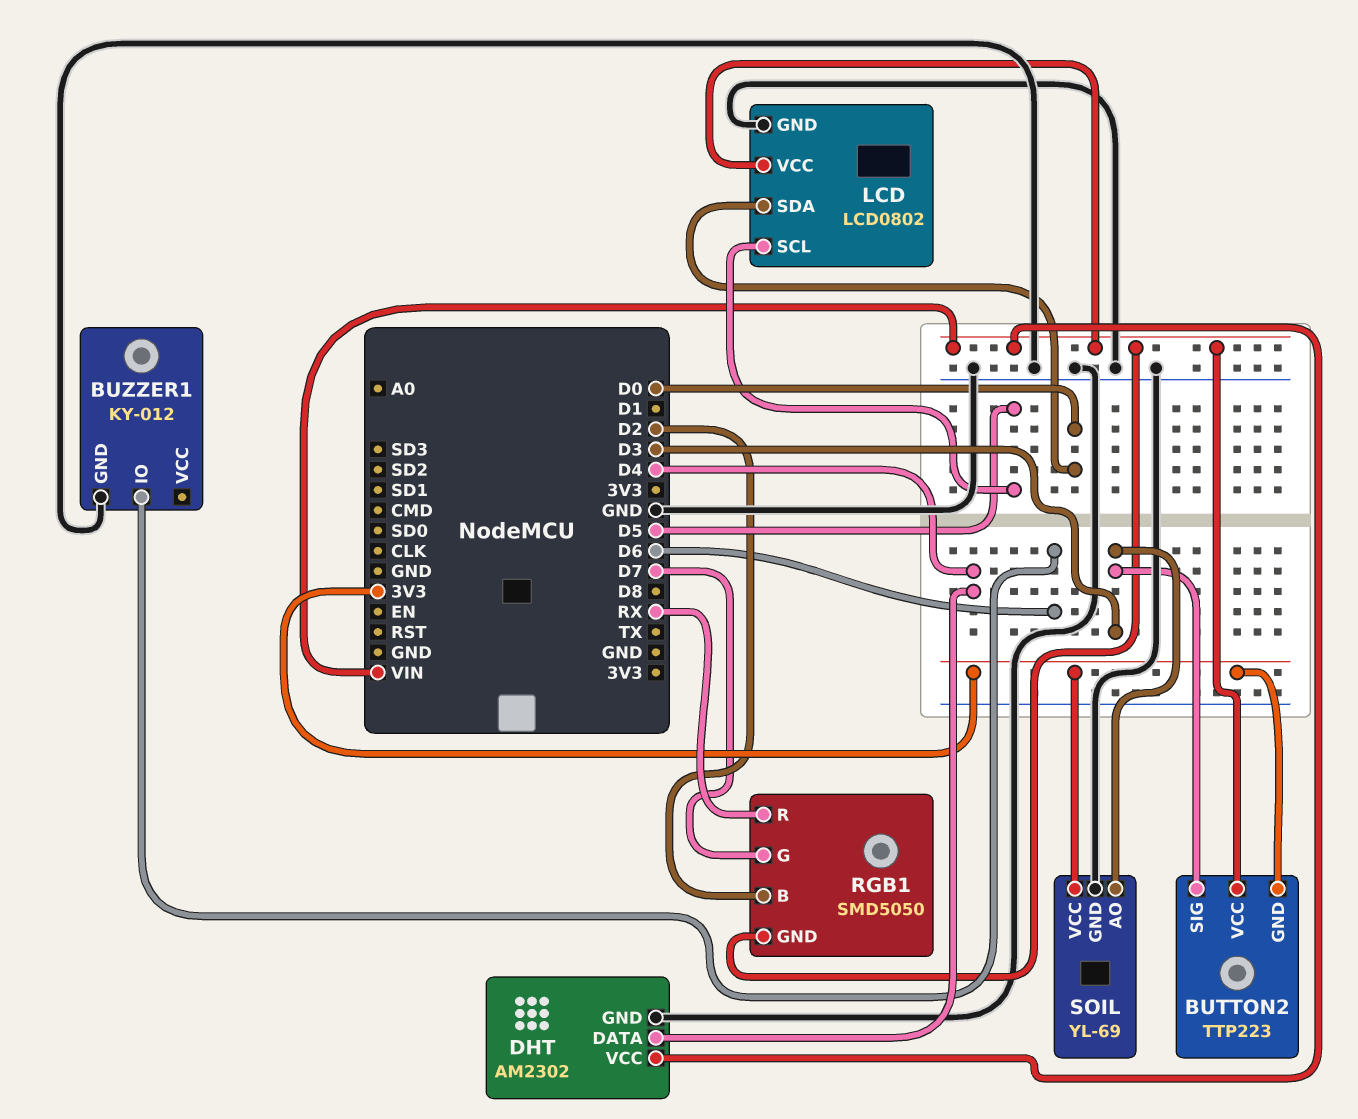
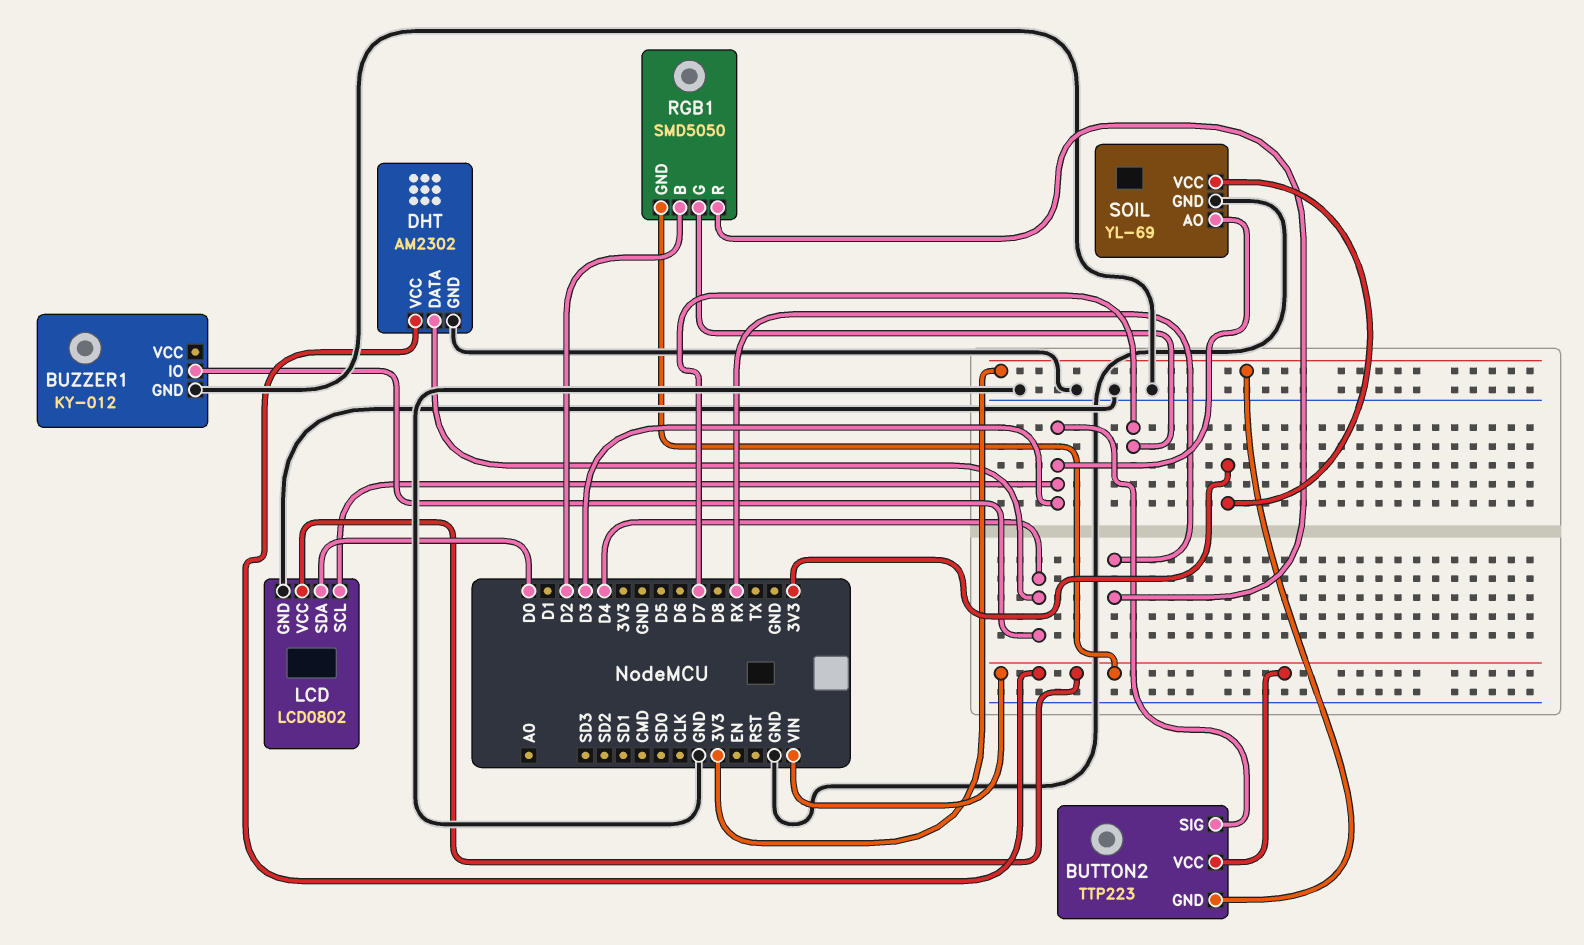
BUZZER1 pin IO: D6 -> D4
LCD pin SCL: D5 -> D3

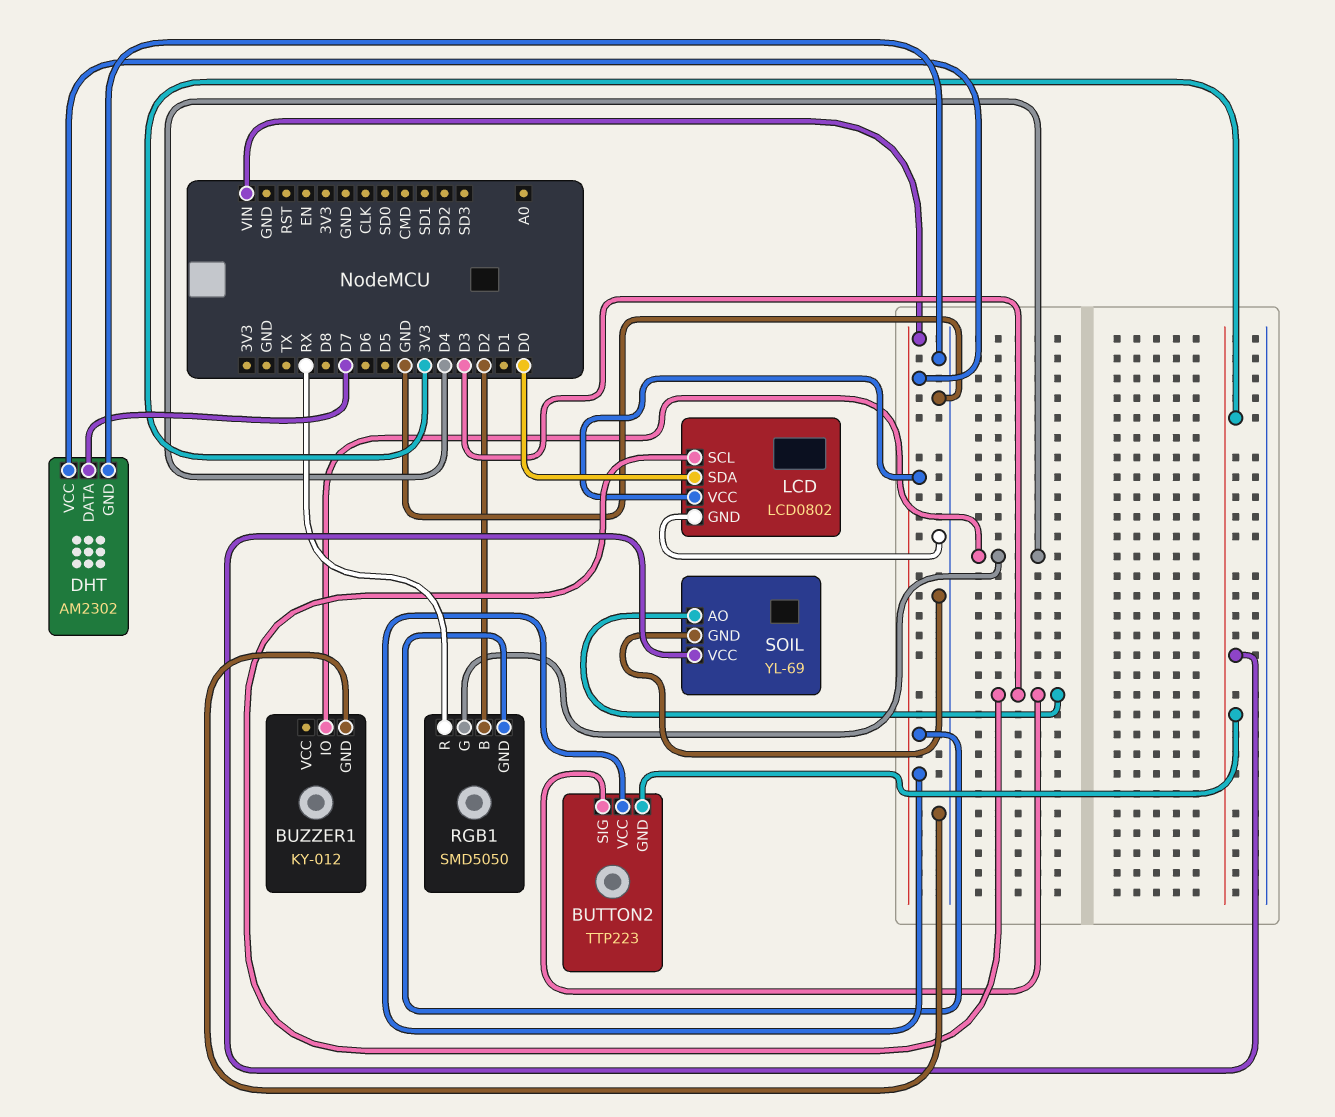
DHT pin DATA: D4 -> D7
RGB1 pin G: D7 -> D4

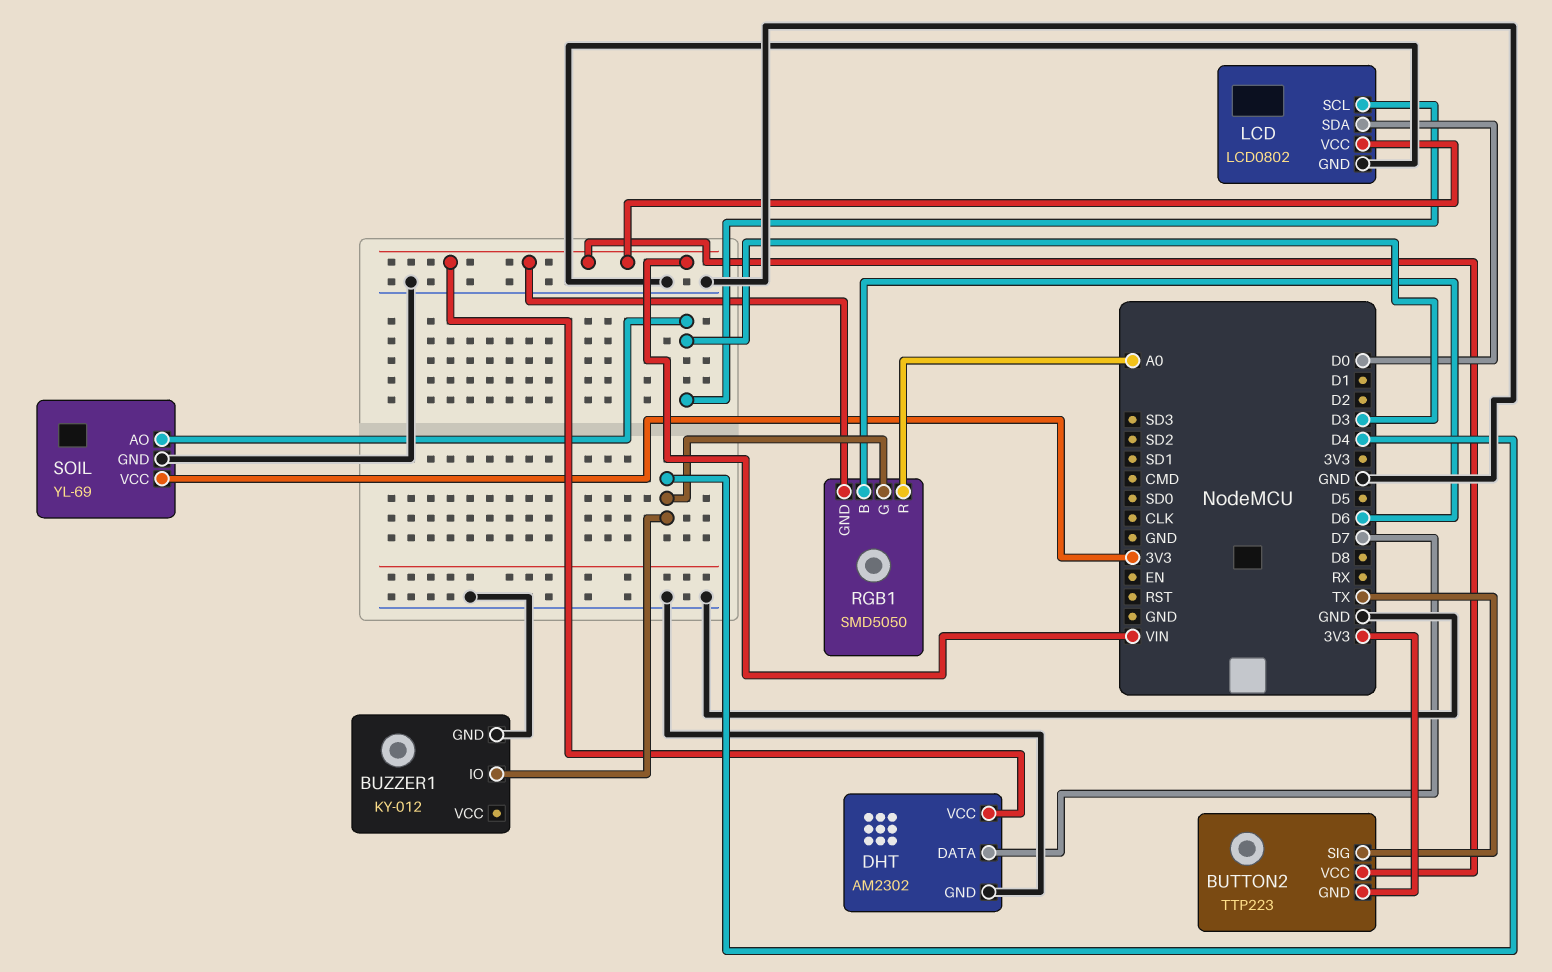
BUTTON2 pin SIG: D3 -> TX
RGB1 pin B: D2 -> D6
RGB1 pin R: RX -> A0

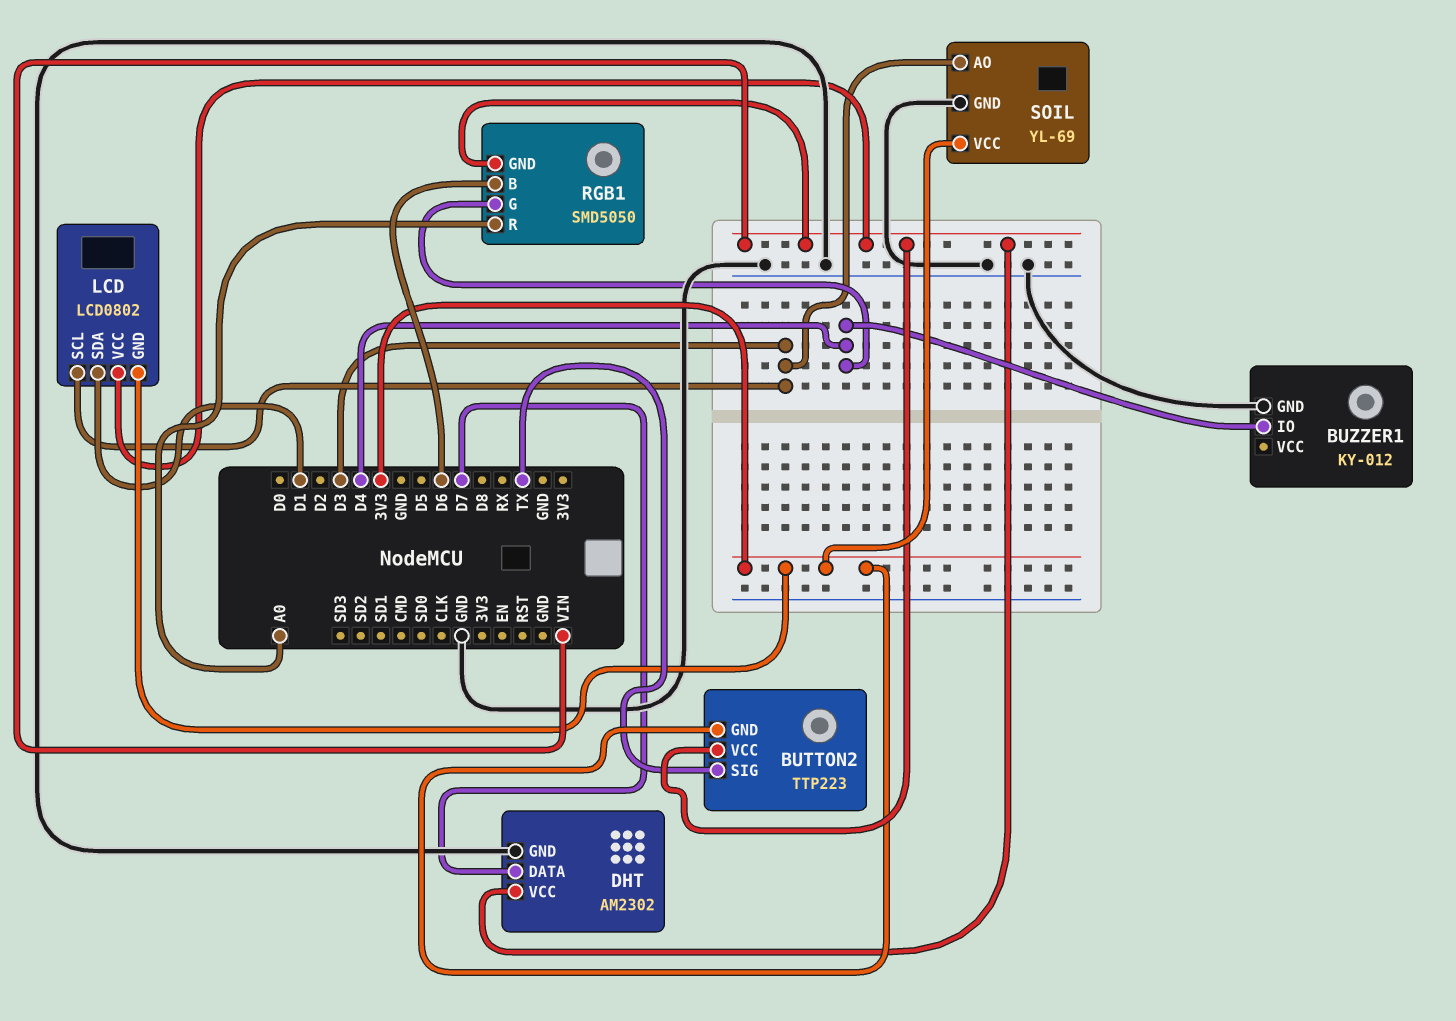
LCD pin GND: GND -> 3V3
LCD pin SDA: D0 -> D1

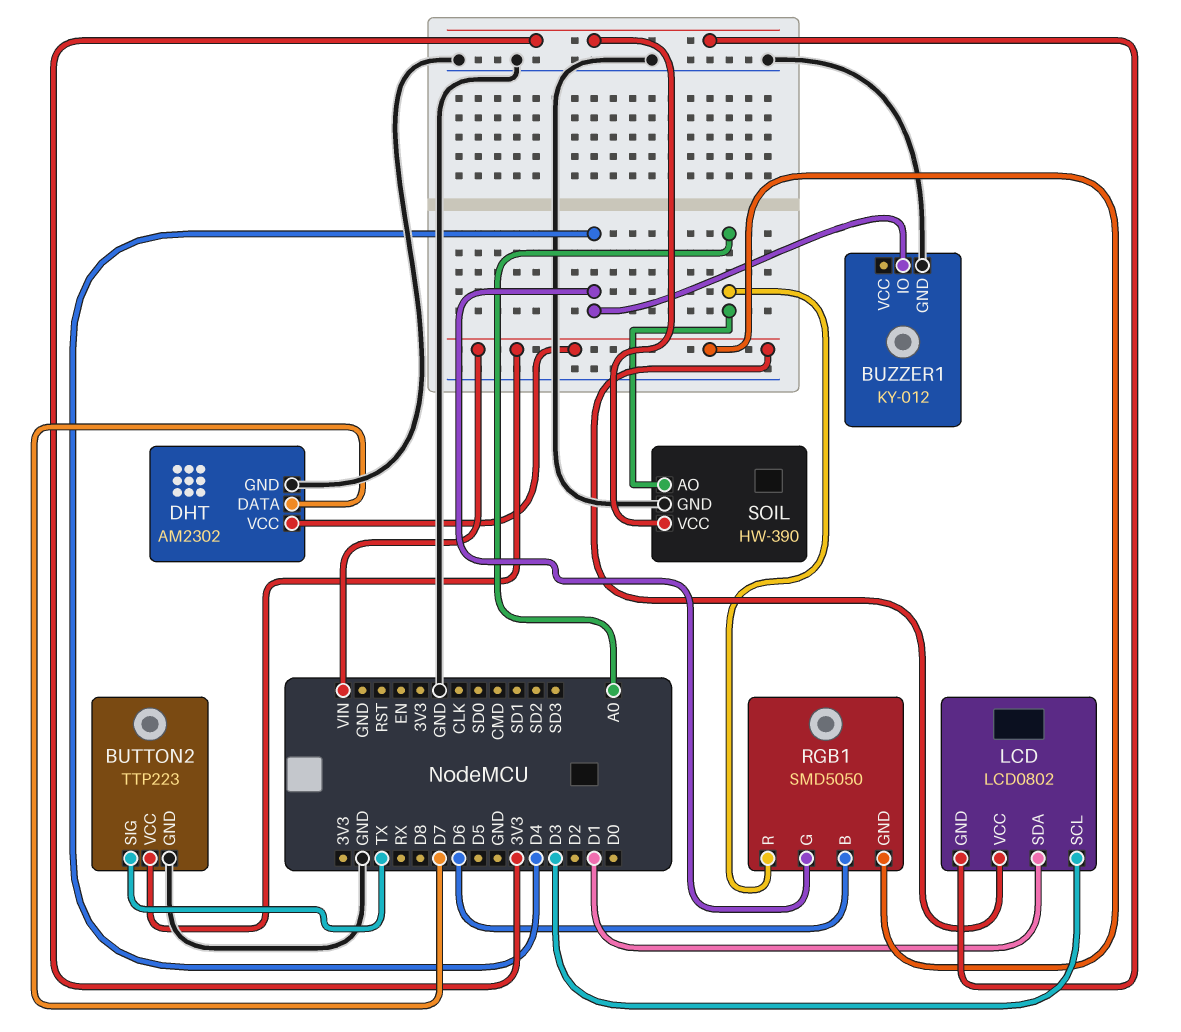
BUTTON2 pin GND: 3V3 -> GND
SOIL: YL-69 -> HW-390
SOIL pin AO: D3 -> A0

